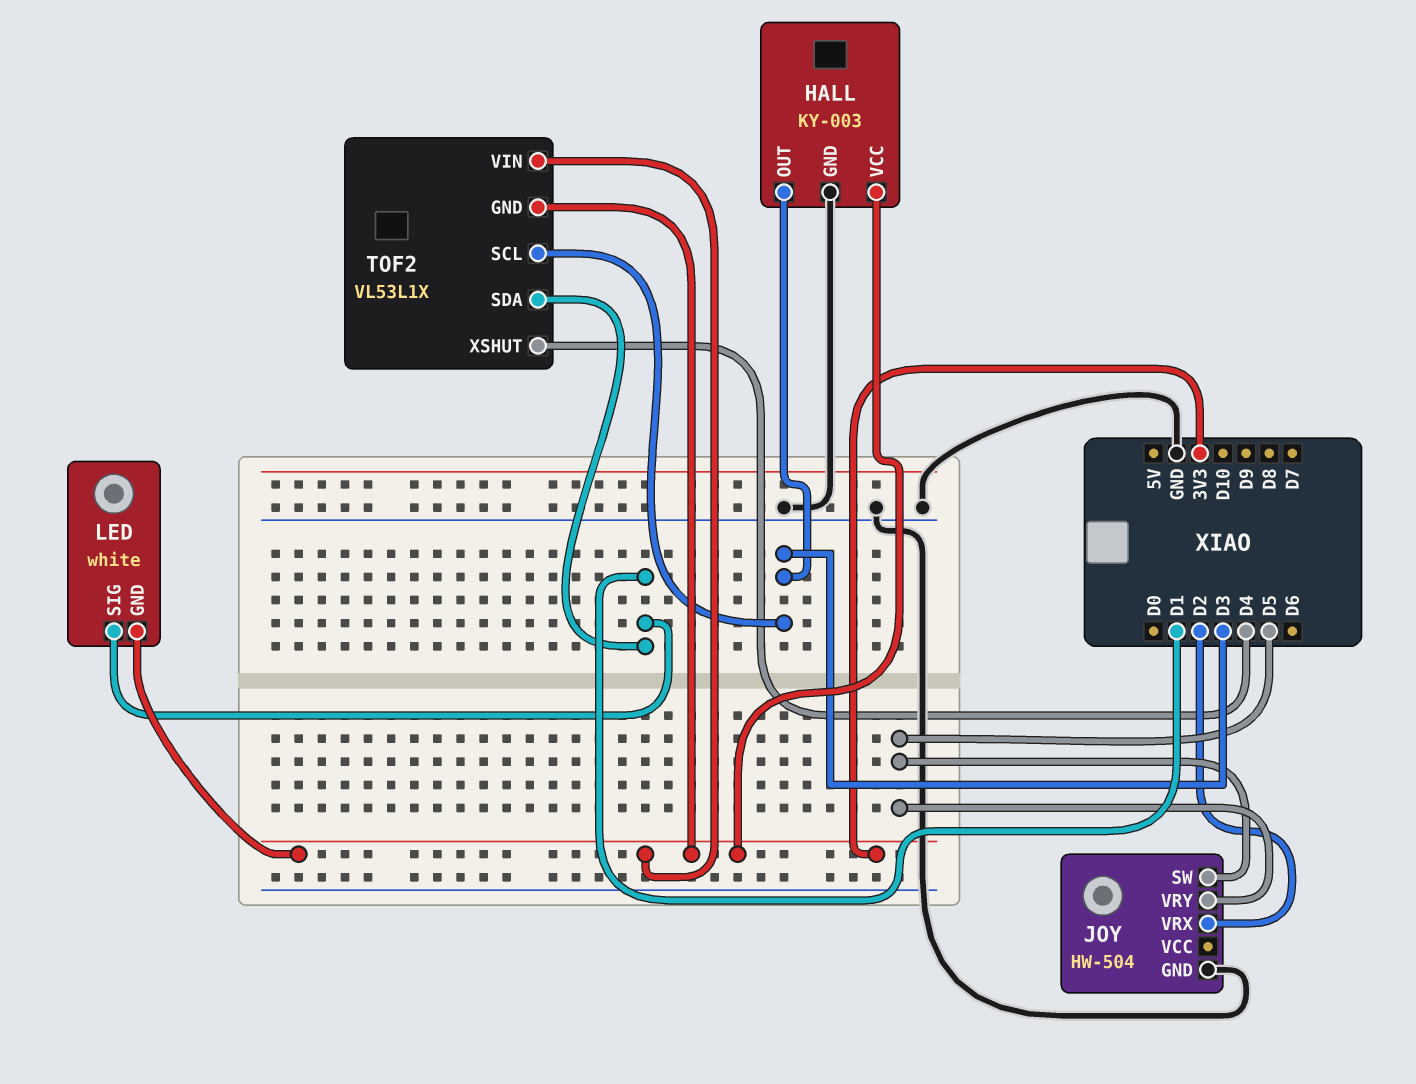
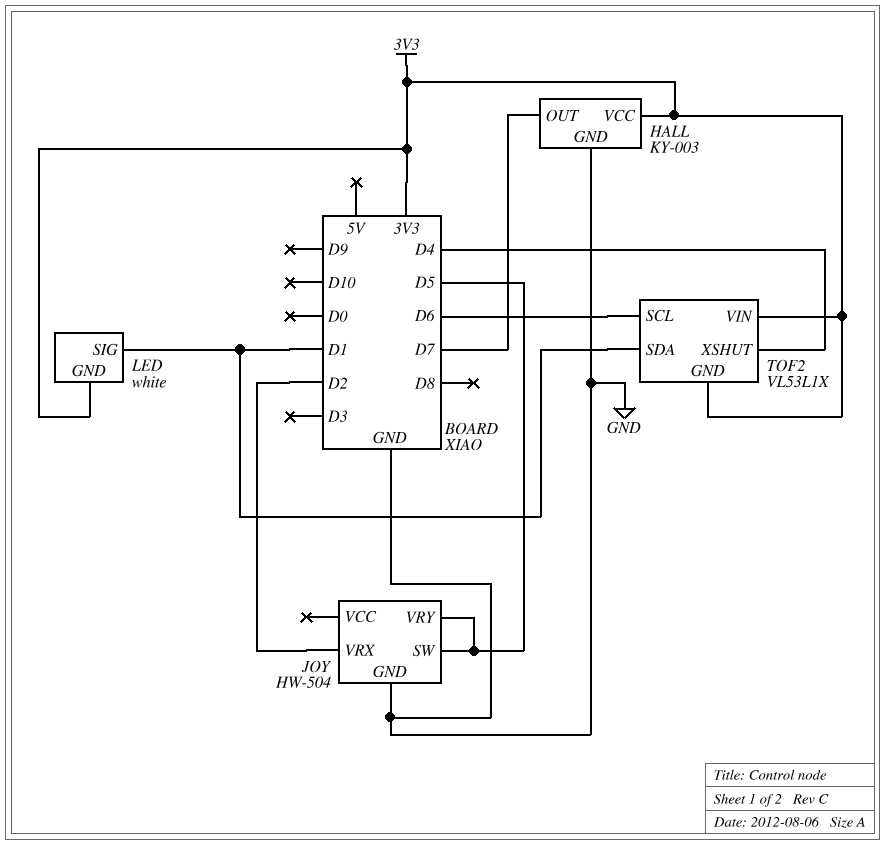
HALL pin OUT: D3 -> D7
TOF2 pin SCL: D3 -> D6

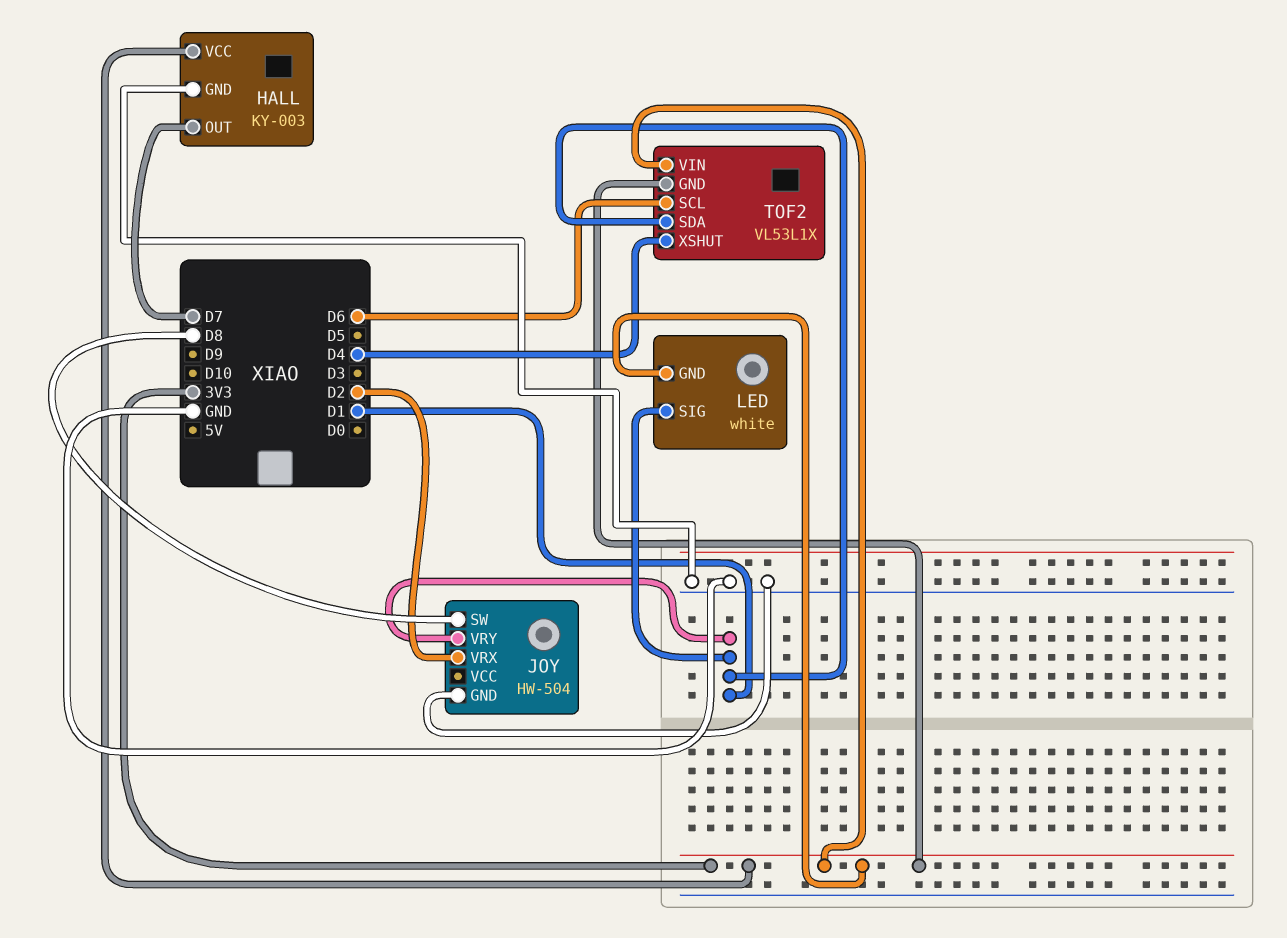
JOY pin SW: D5 -> D8
JOY pin VRY: D5 -> D1

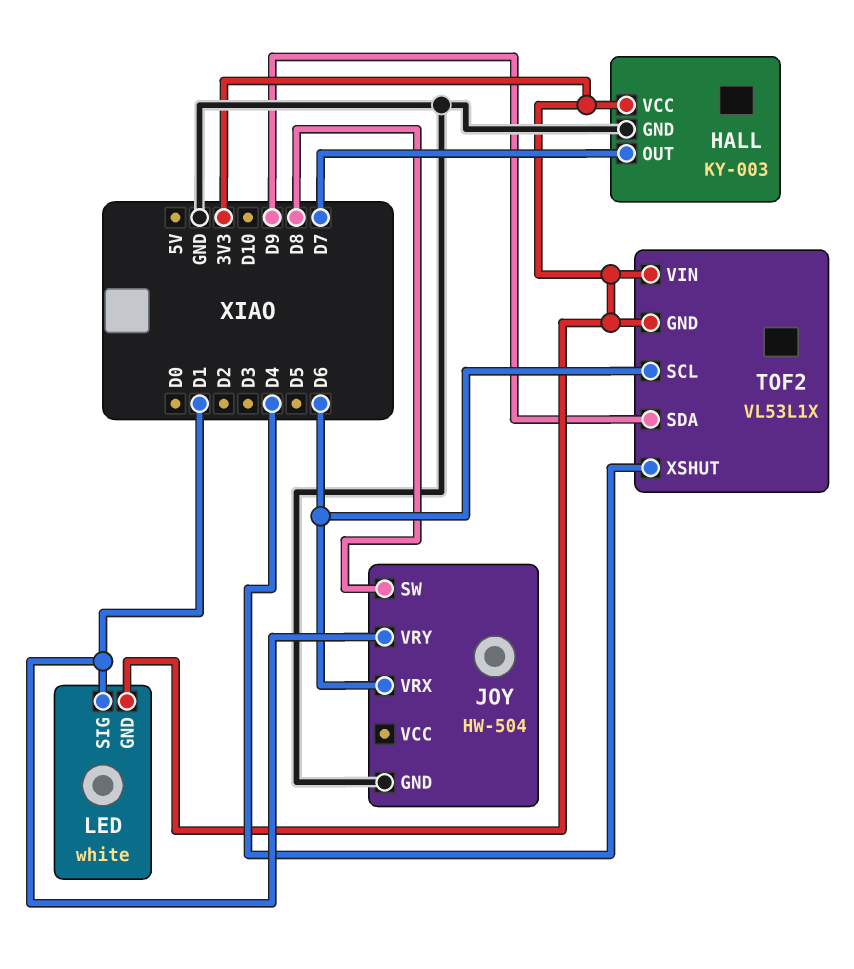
JOY pin VRX: D2 -> D6
TOF2 pin SDA: D1 -> D9

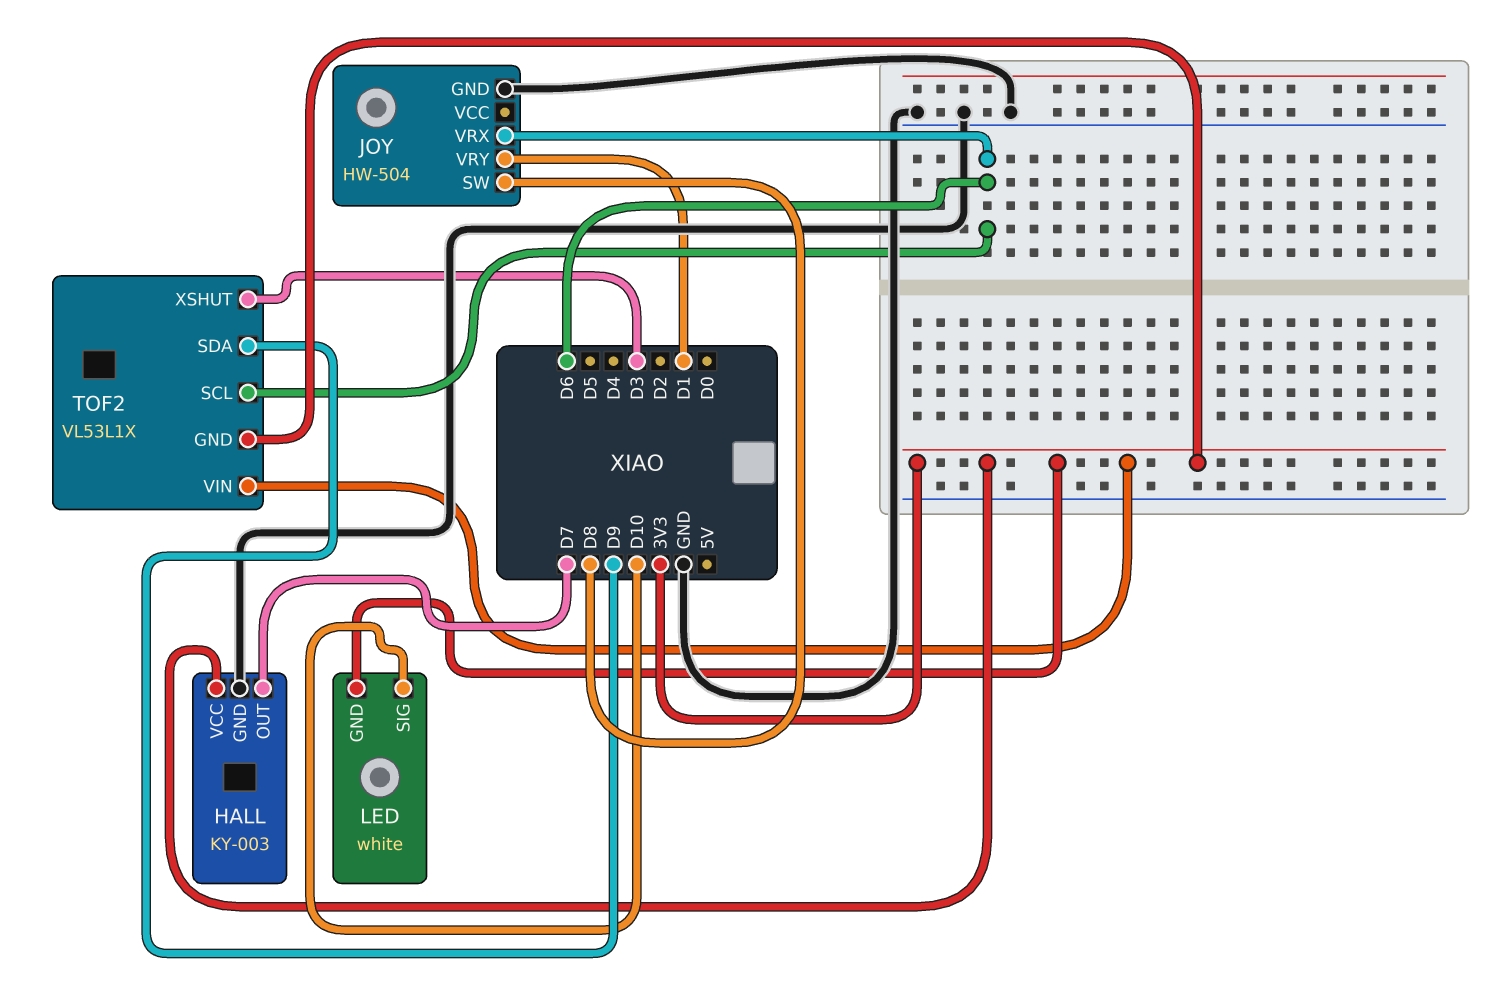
LED pin SIG: D1 -> D10
TOF2 pin XSHUT: D4 -> D3

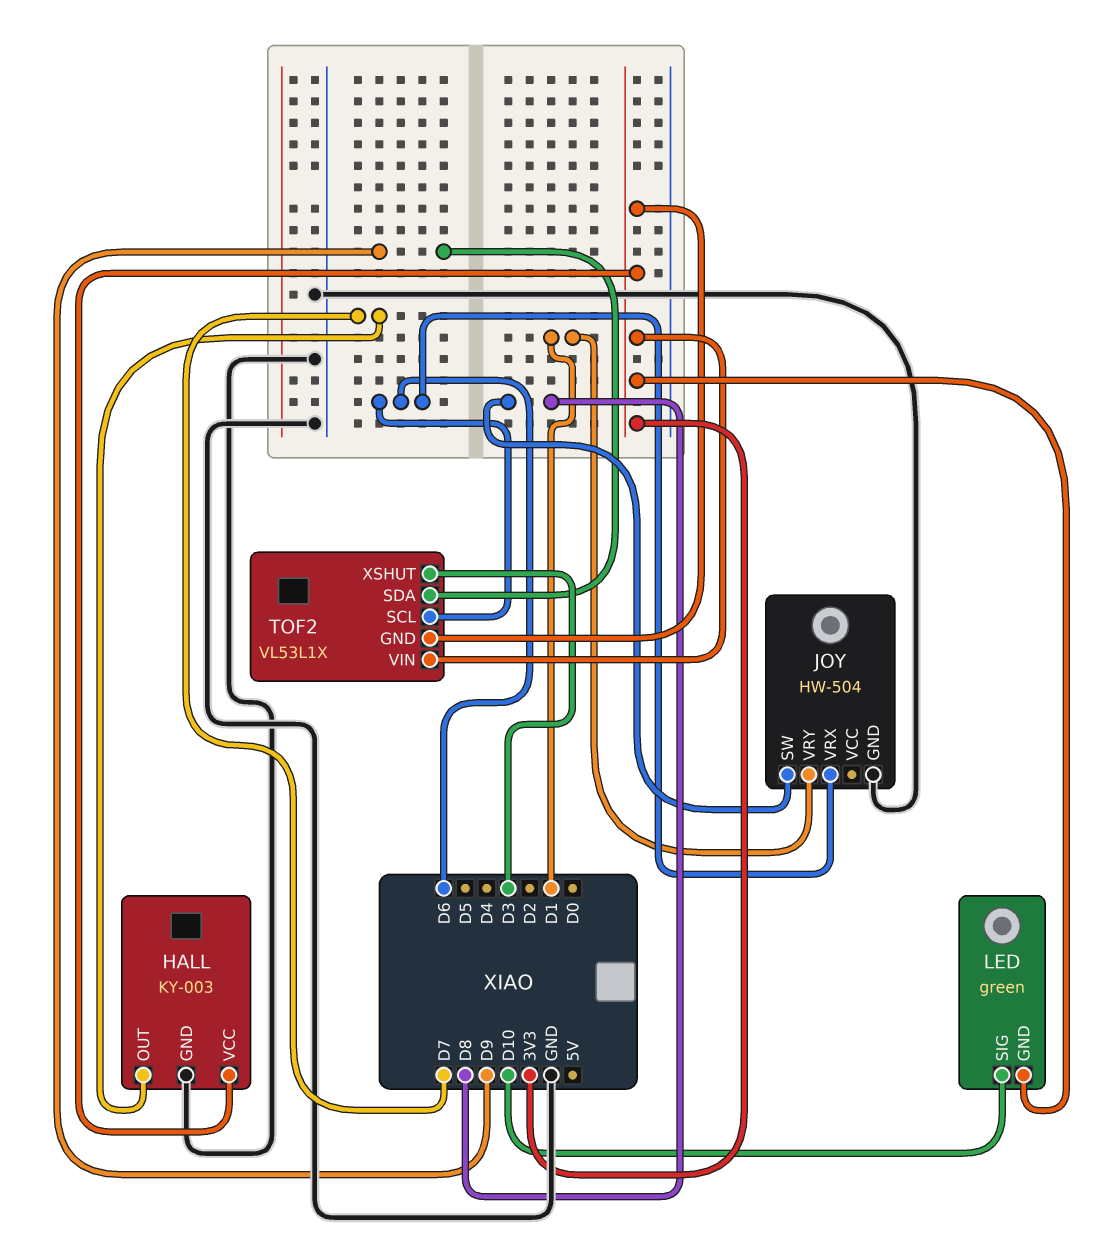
LED: white -> green

